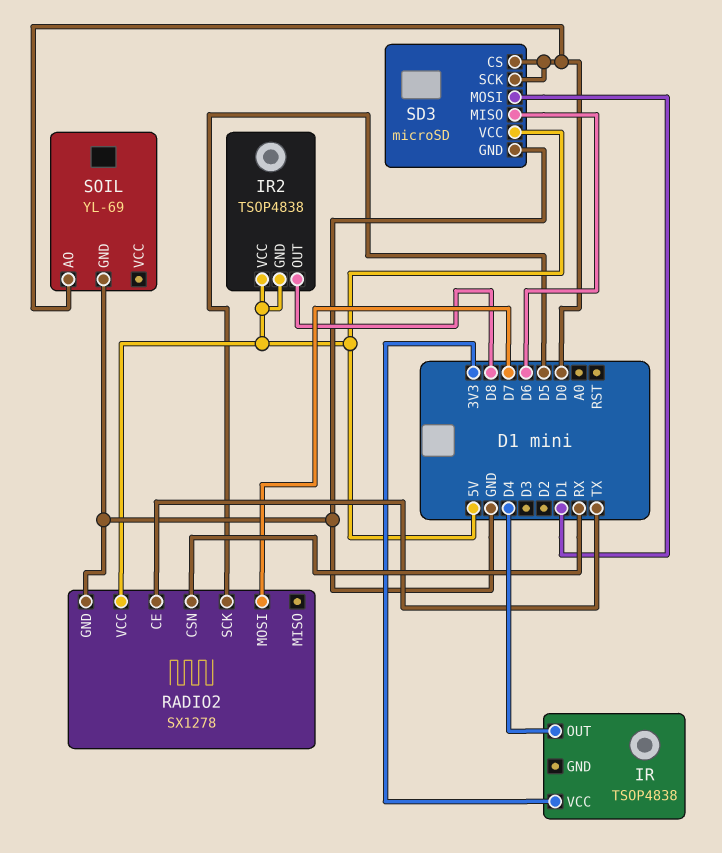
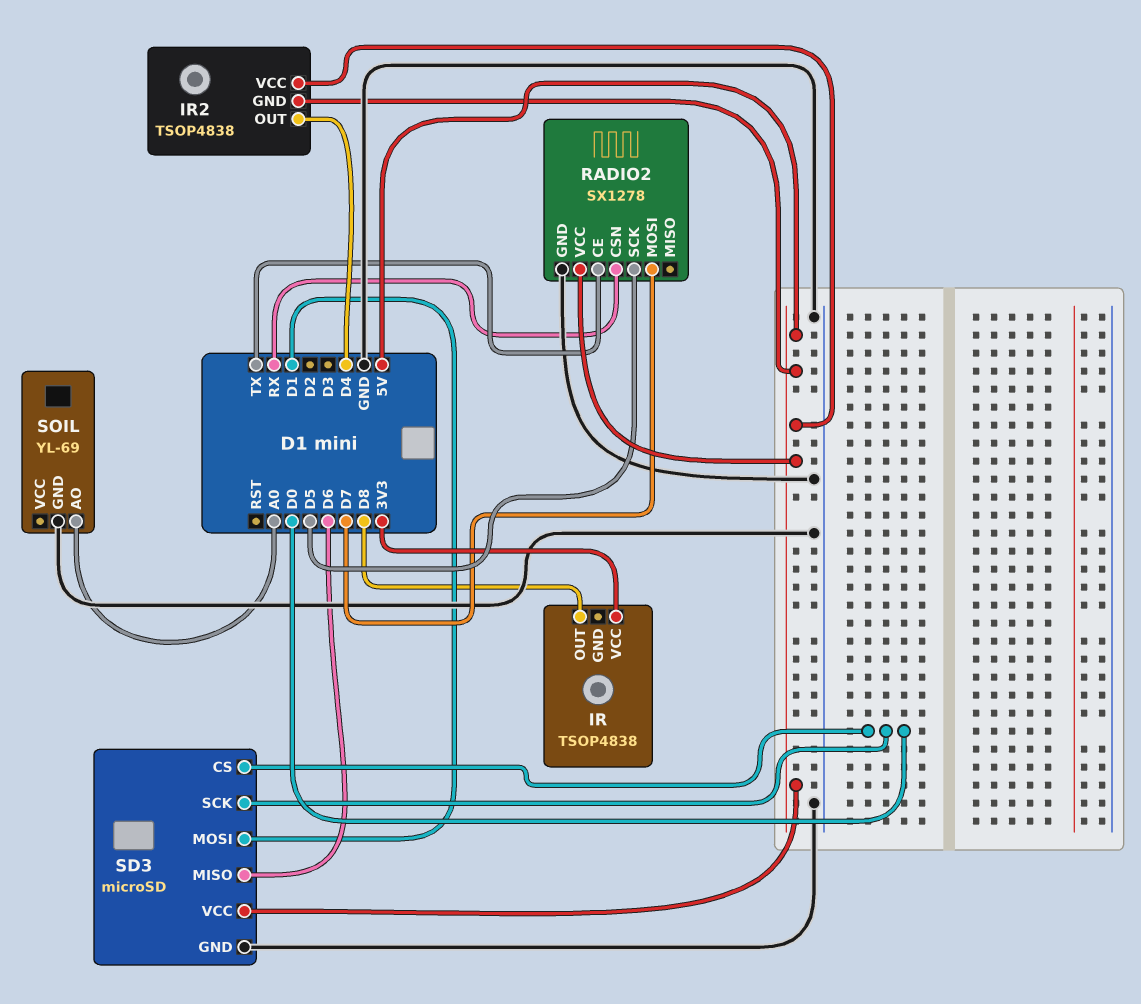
IR pin OUT: D4 -> D8
IR2 pin OUT: D8 -> D4
SOIL pin AO: D0 -> A0

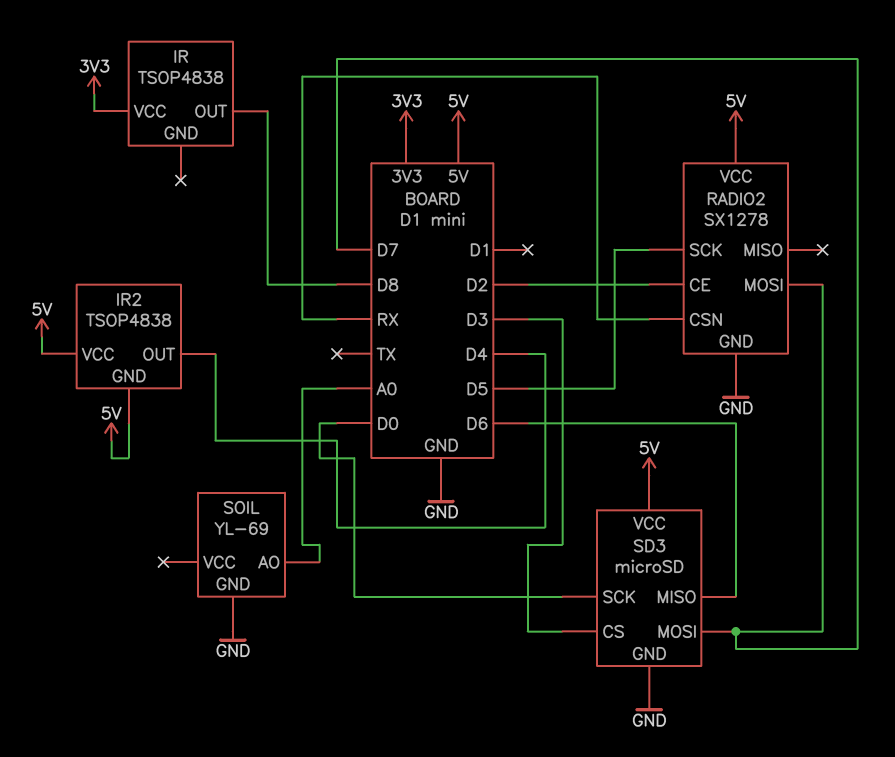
RADIO2 pin CE: TX -> D2
SD3 pin CS: D0 -> D3
SD3 pin MOSI: D1 -> D7

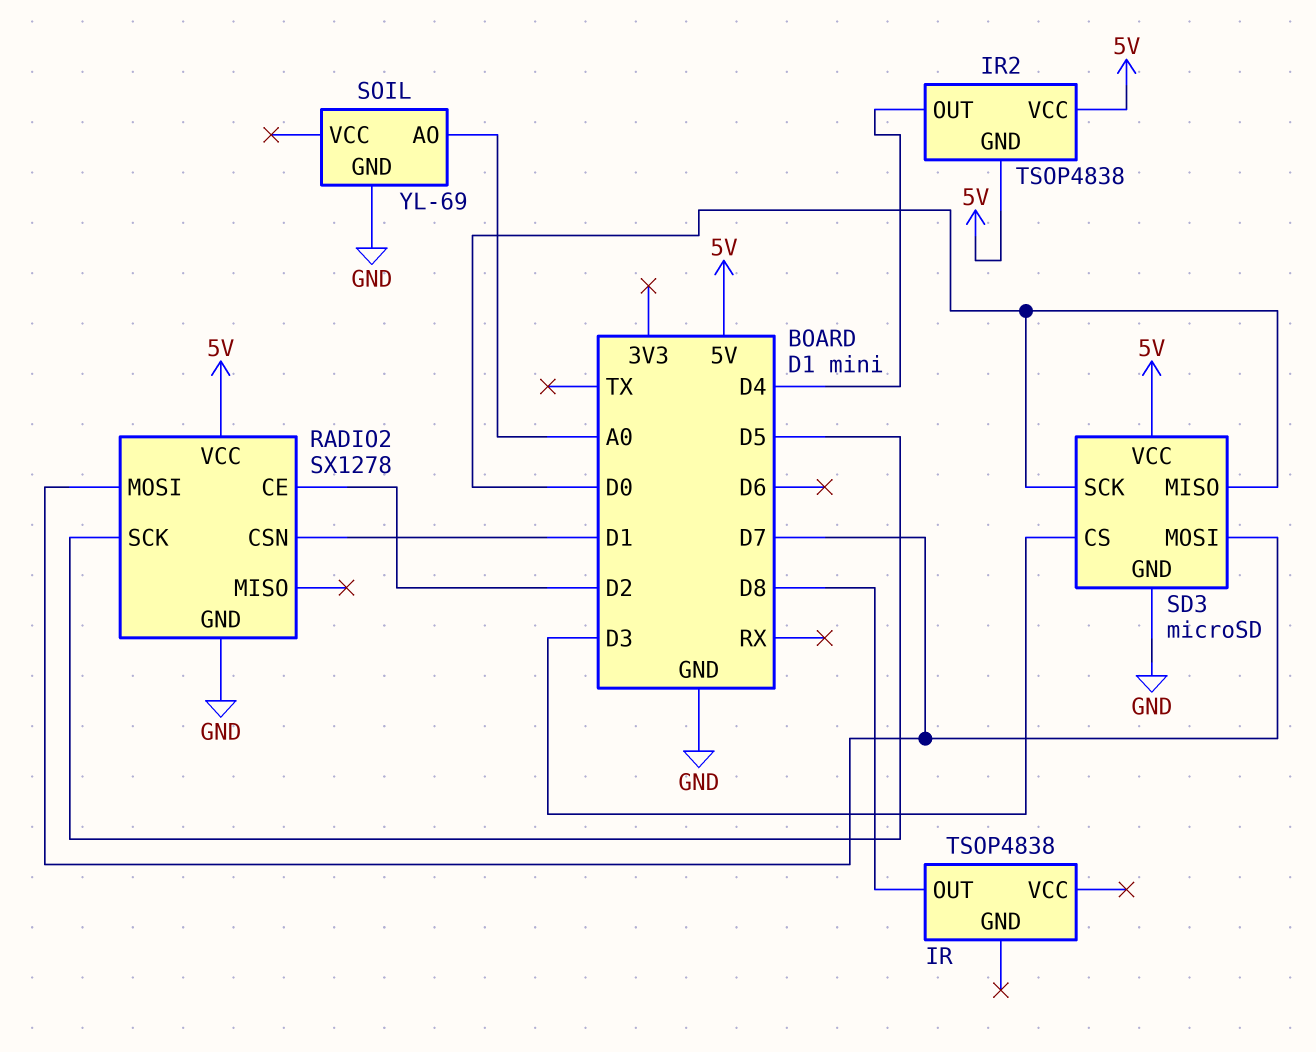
IR pin VCC: 3V3 -> none
RADIO2 pin CSN: RX -> D1
SD3 pin MISO: D6 -> D0

